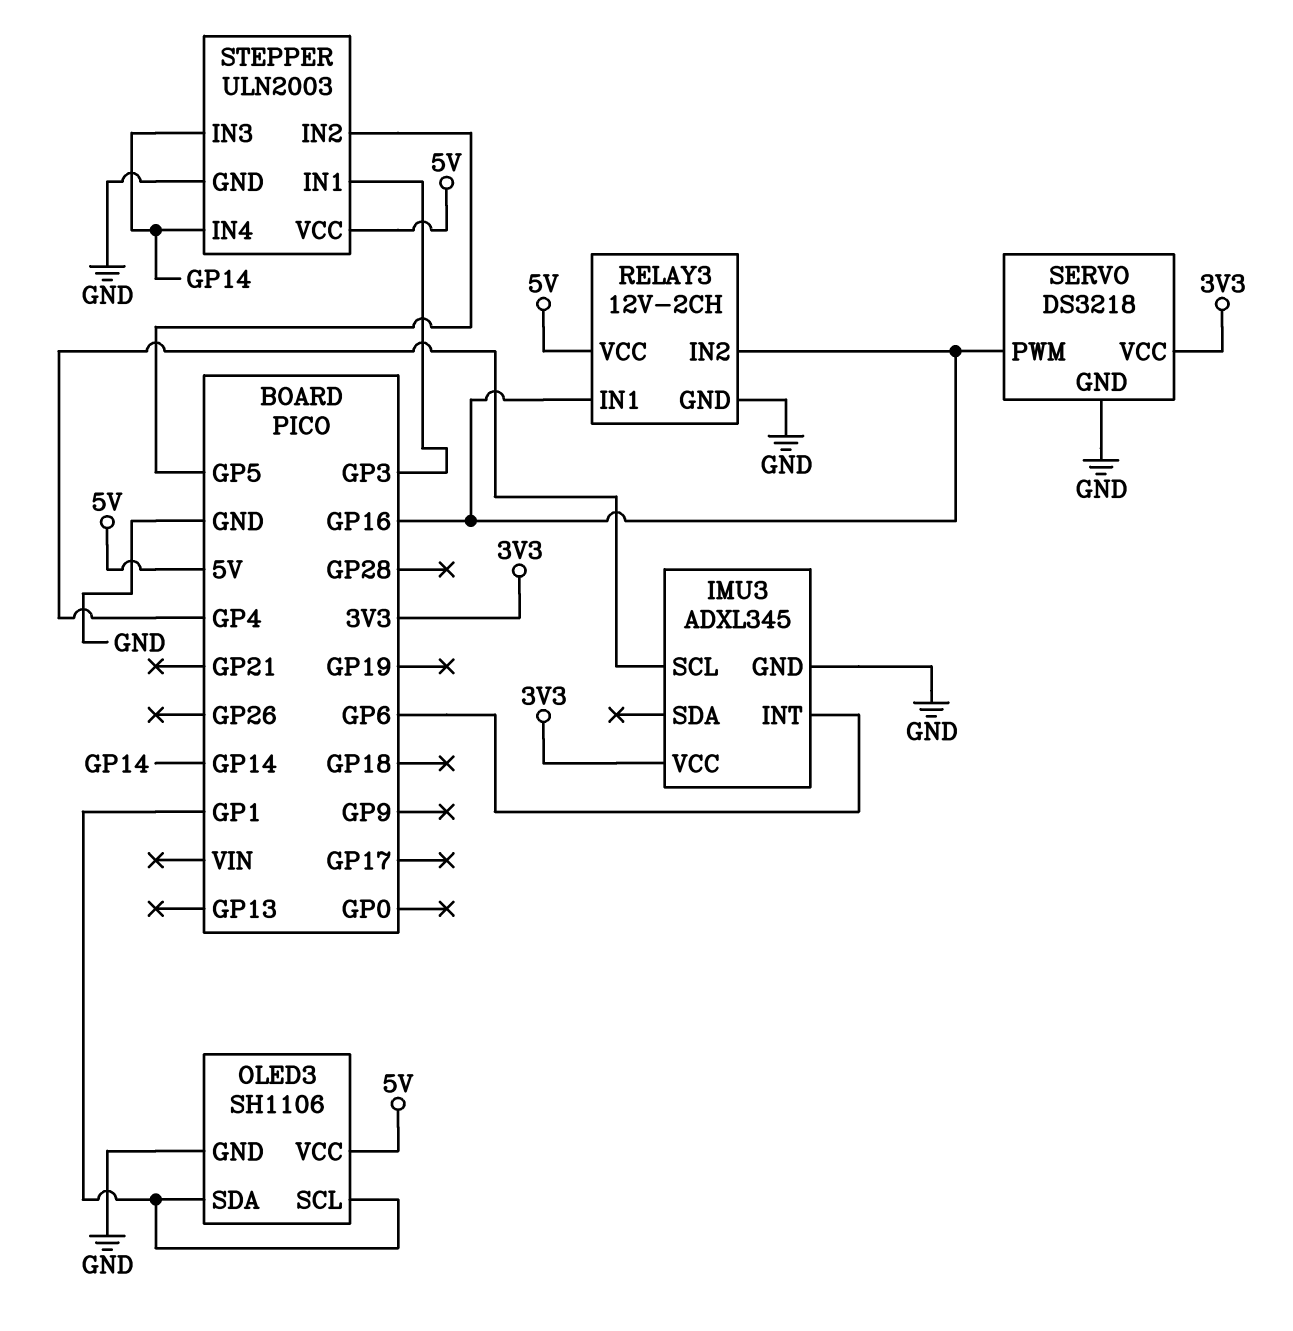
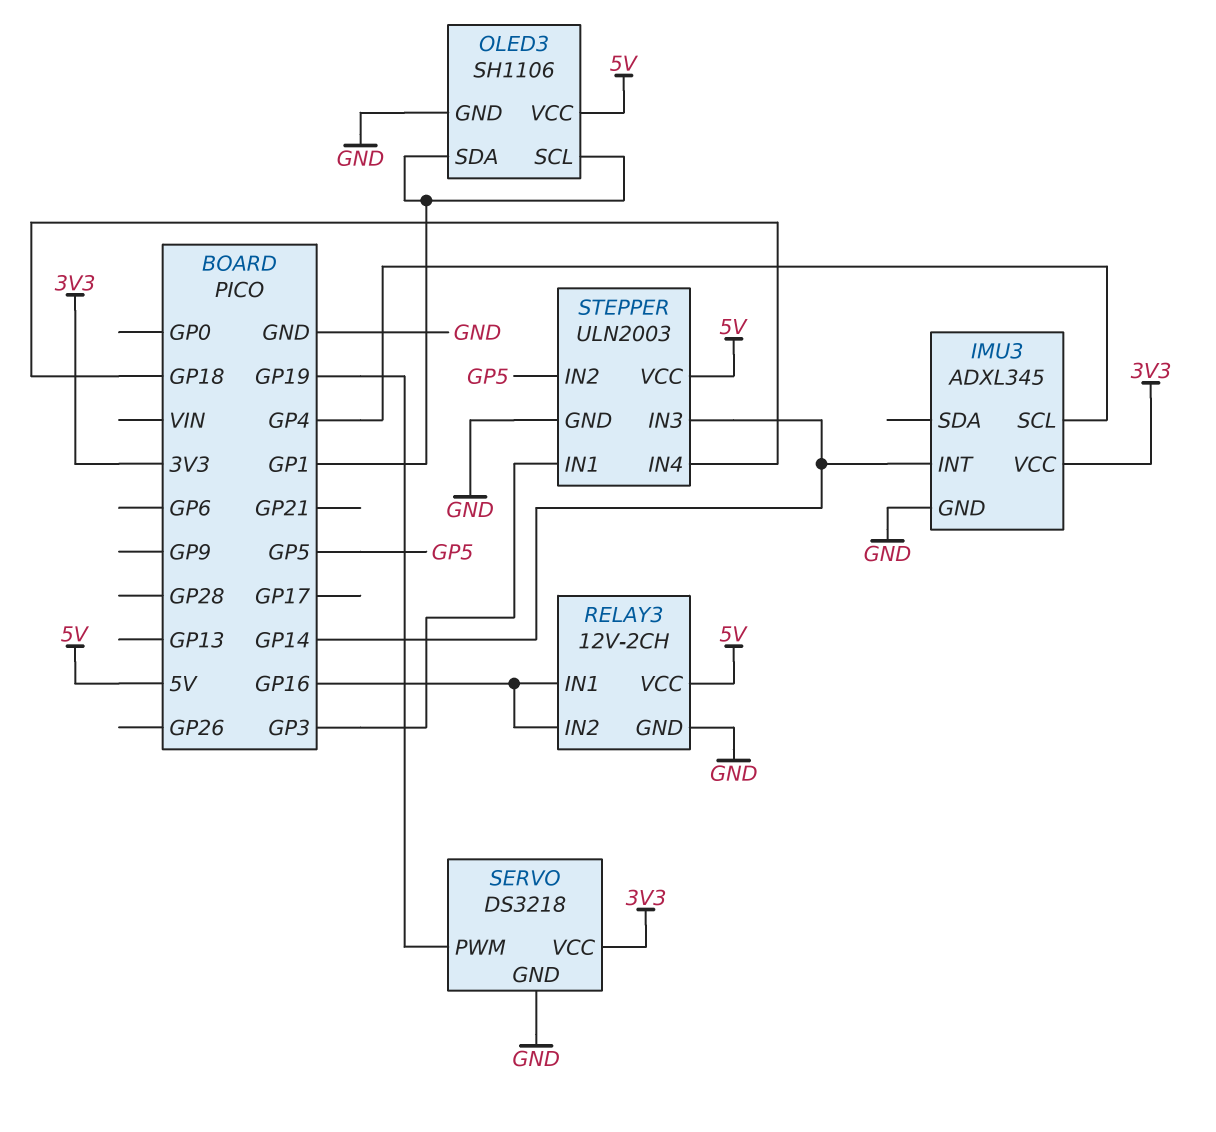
IMU3 pin INT: GP6 -> GP14
SERVO pin PWM: GP16 -> GP19
STEPPER pin IN4: GP14 -> GP18

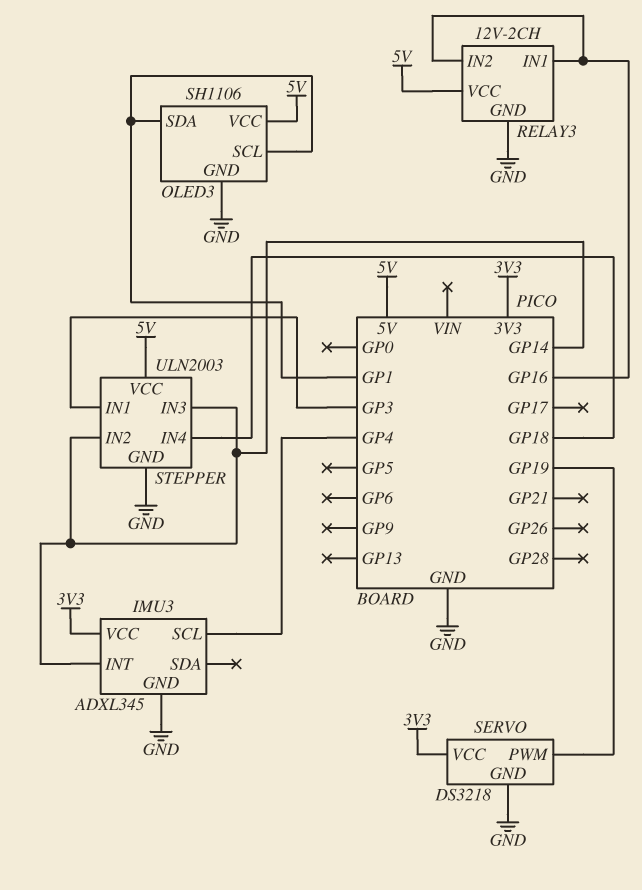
STEPPER pin IN2: GP5 -> GP14

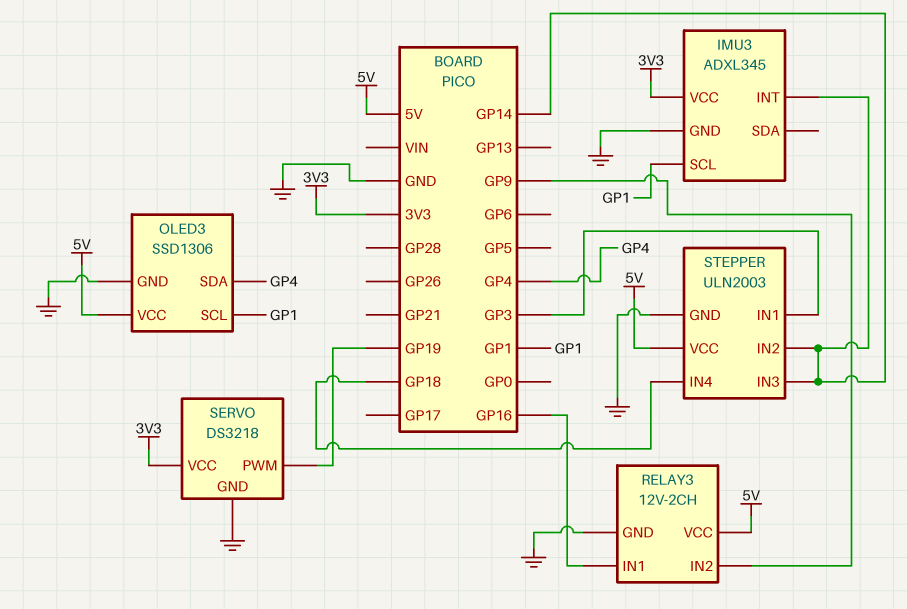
IMU3 pin SCL: GP4 -> GP1
OLED3: SH1106 -> SSD1306
OLED3 pin SDA: GP1 -> GP4
RELAY3 pin IN2: GP16 -> GP9

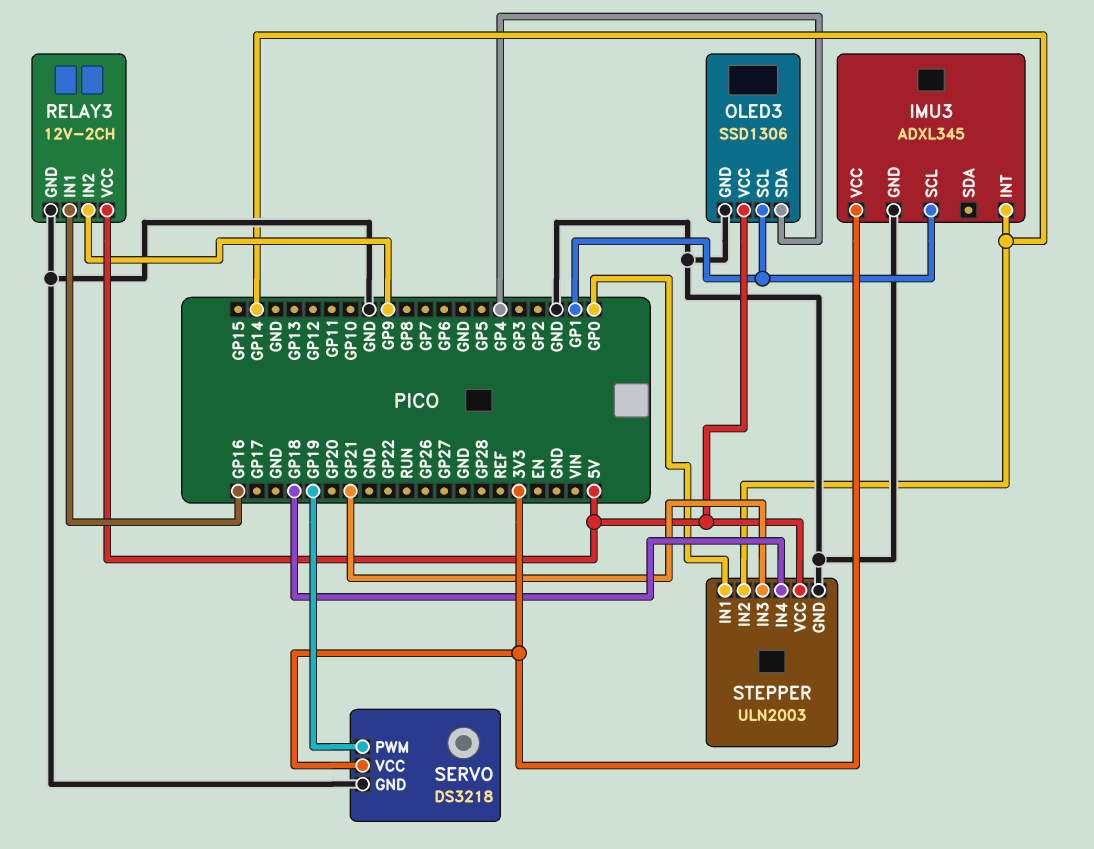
STEPPER pin IN1: GP3 -> GP0
STEPPER pin IN3: GP14 -> GP21

